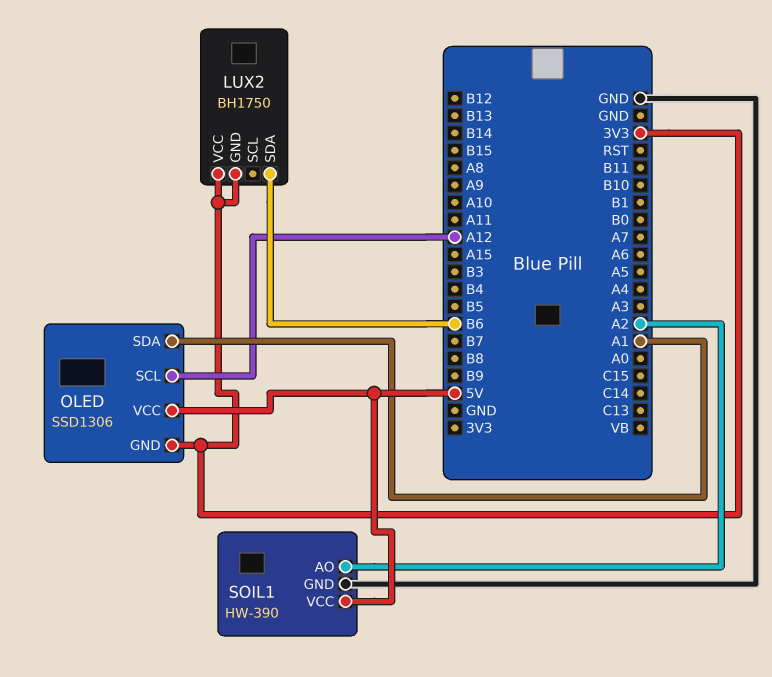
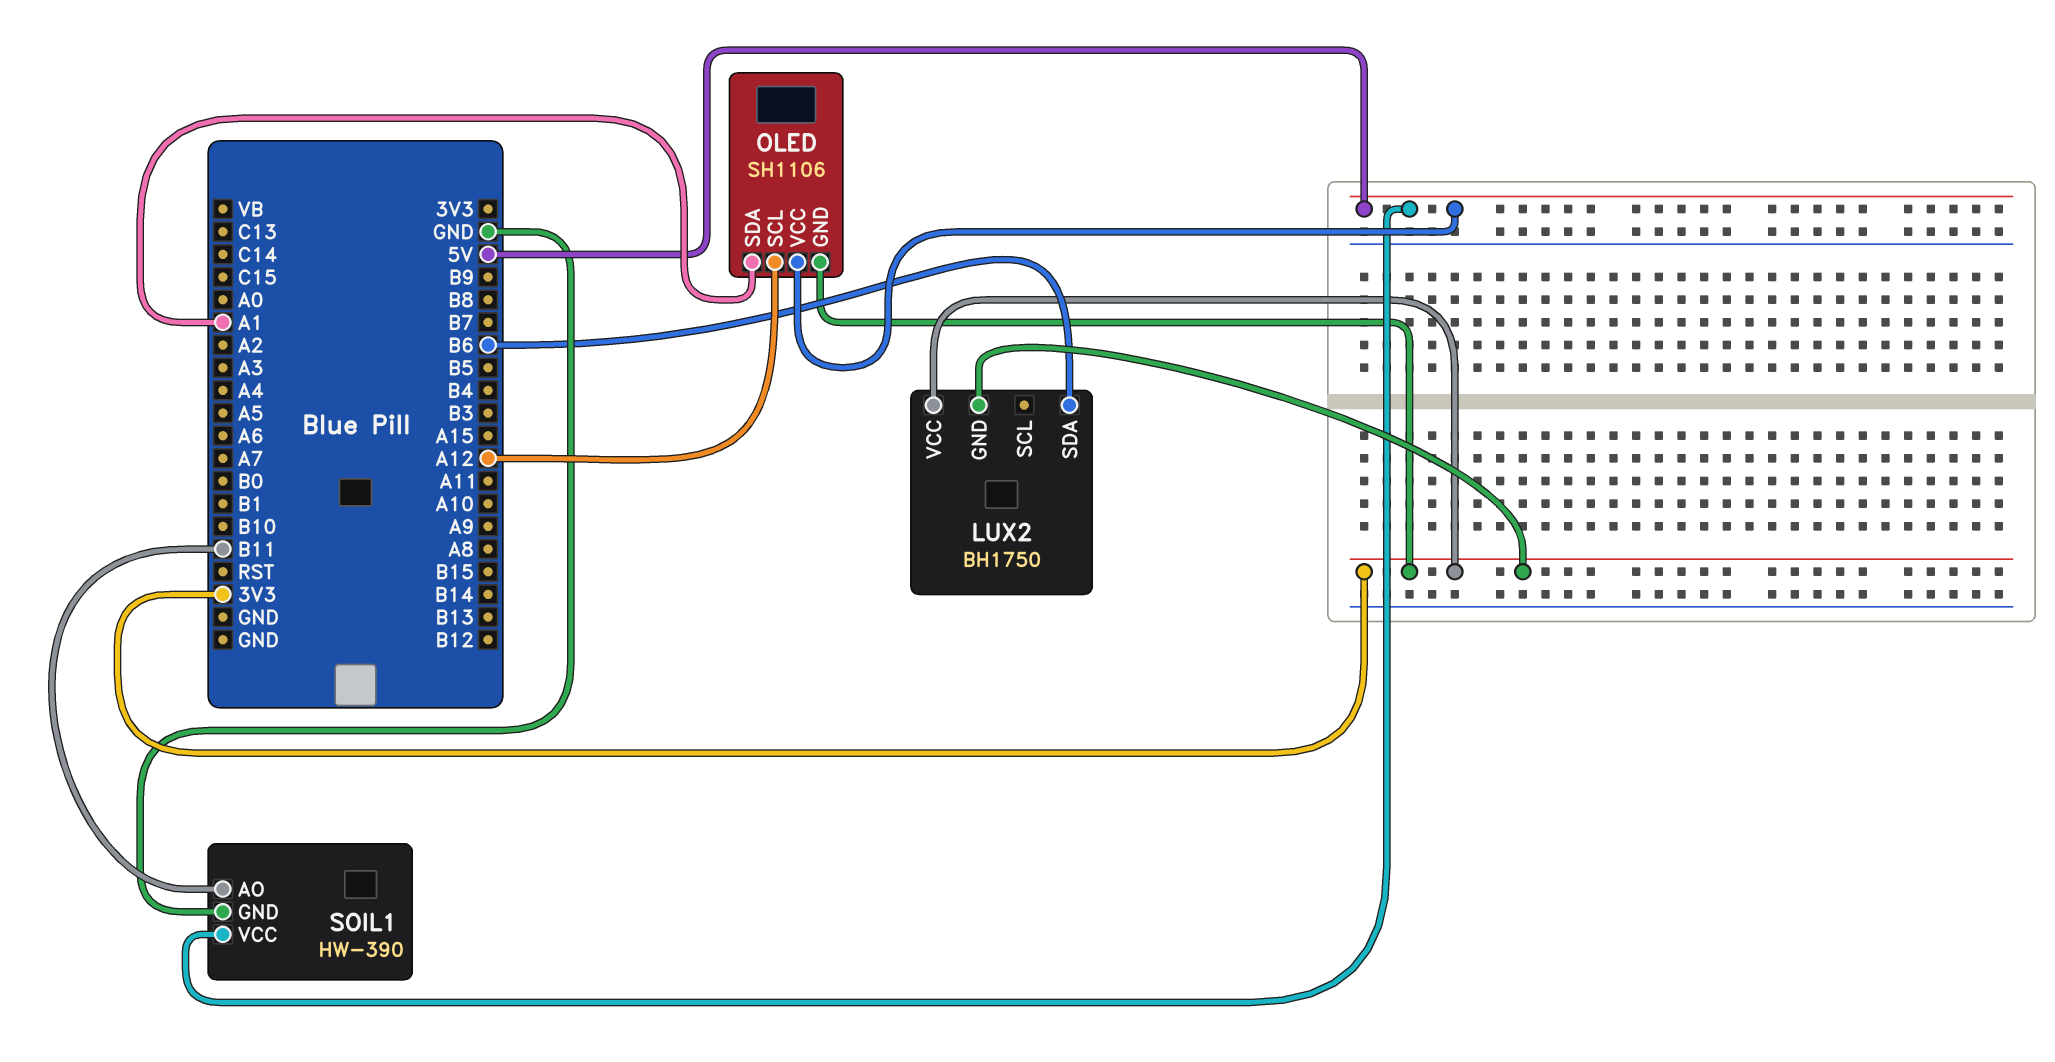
OLED: SSD1306 -> SH1106
SOIL1 pin AO: A2 -> B11

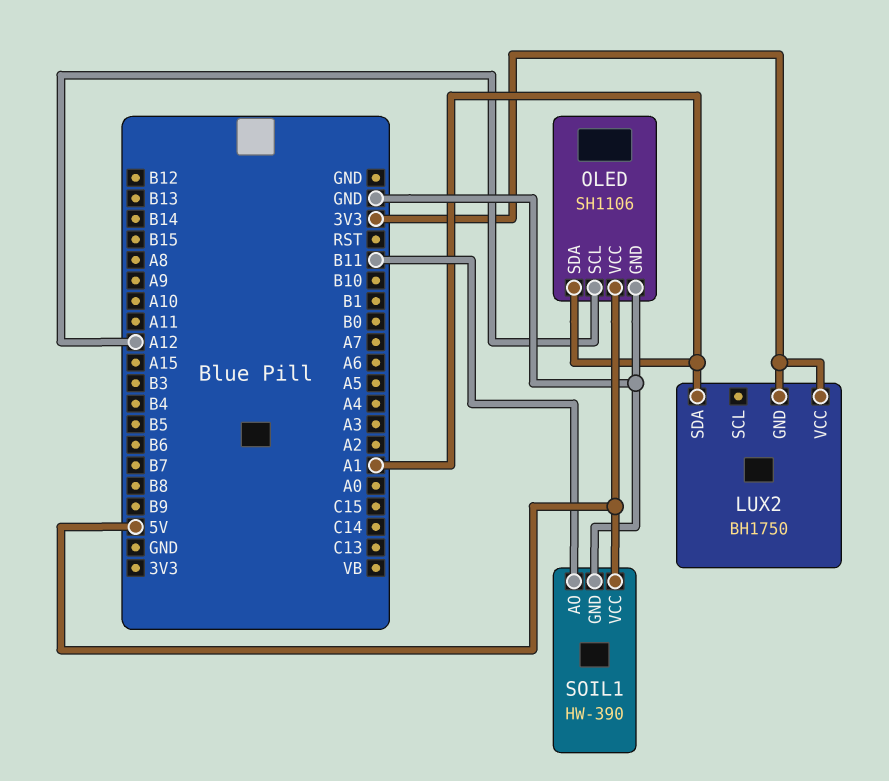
LUX2 pin SDA: B6 -> A1
OLED pin GND: 3V3 -> GND

